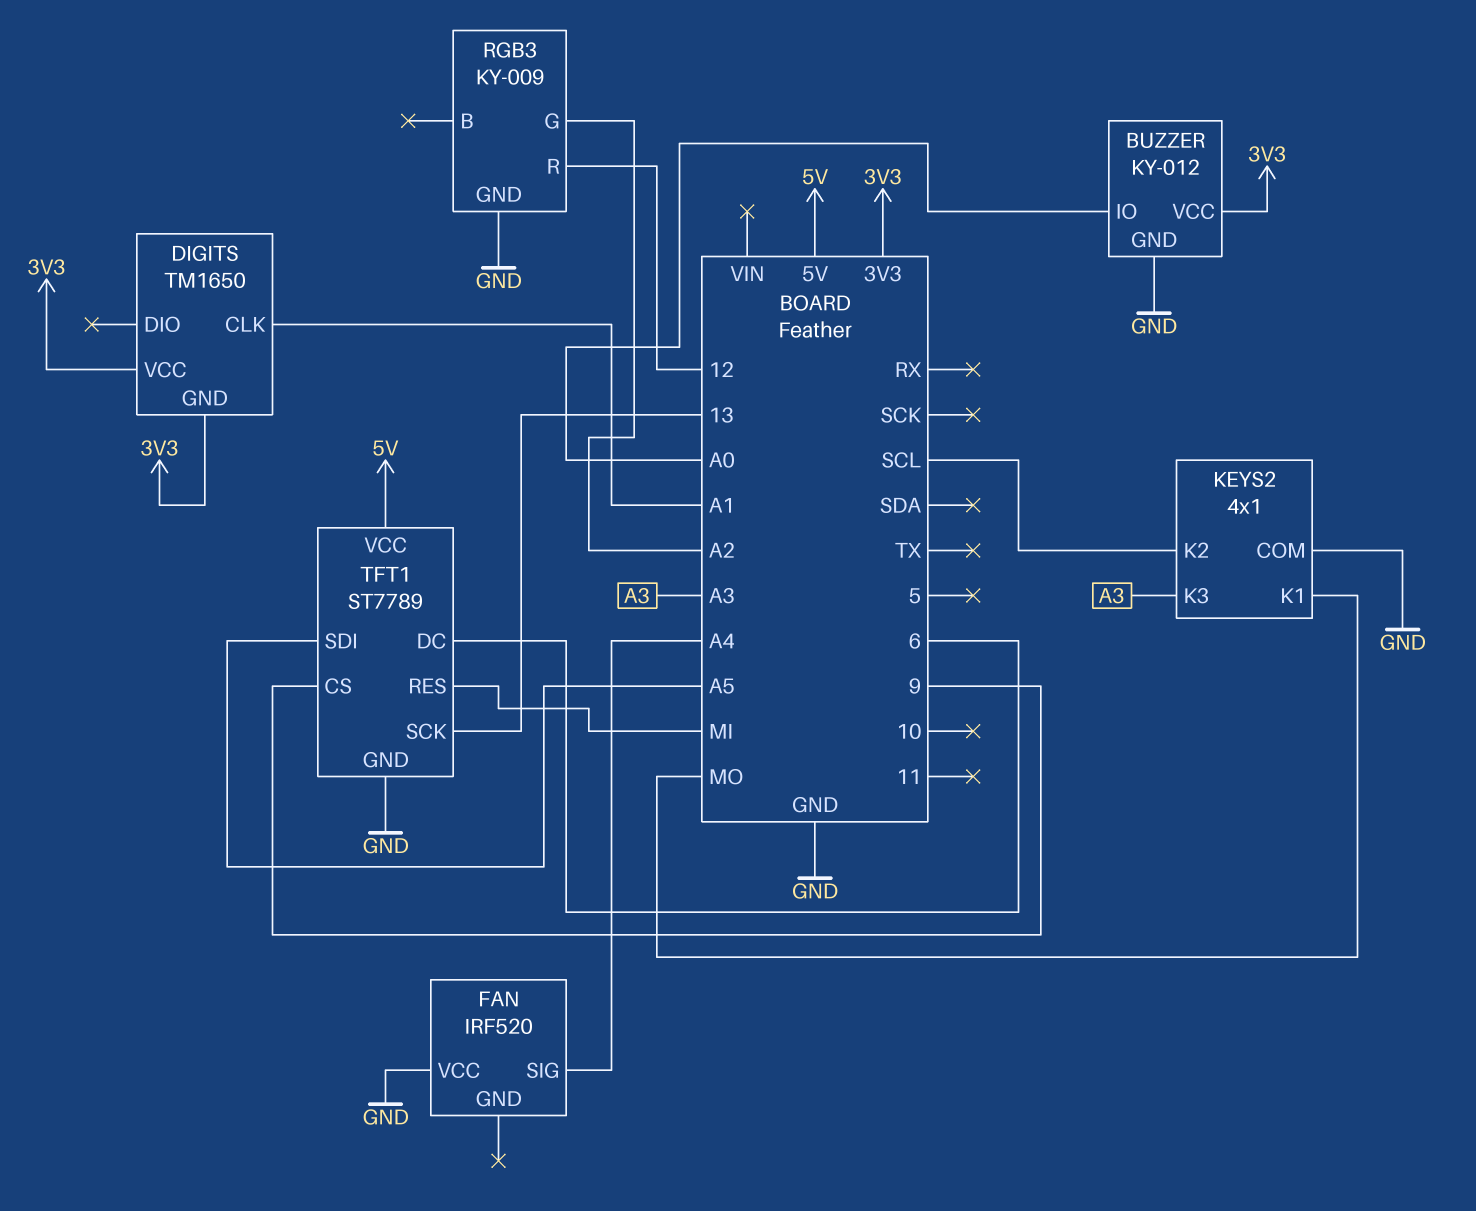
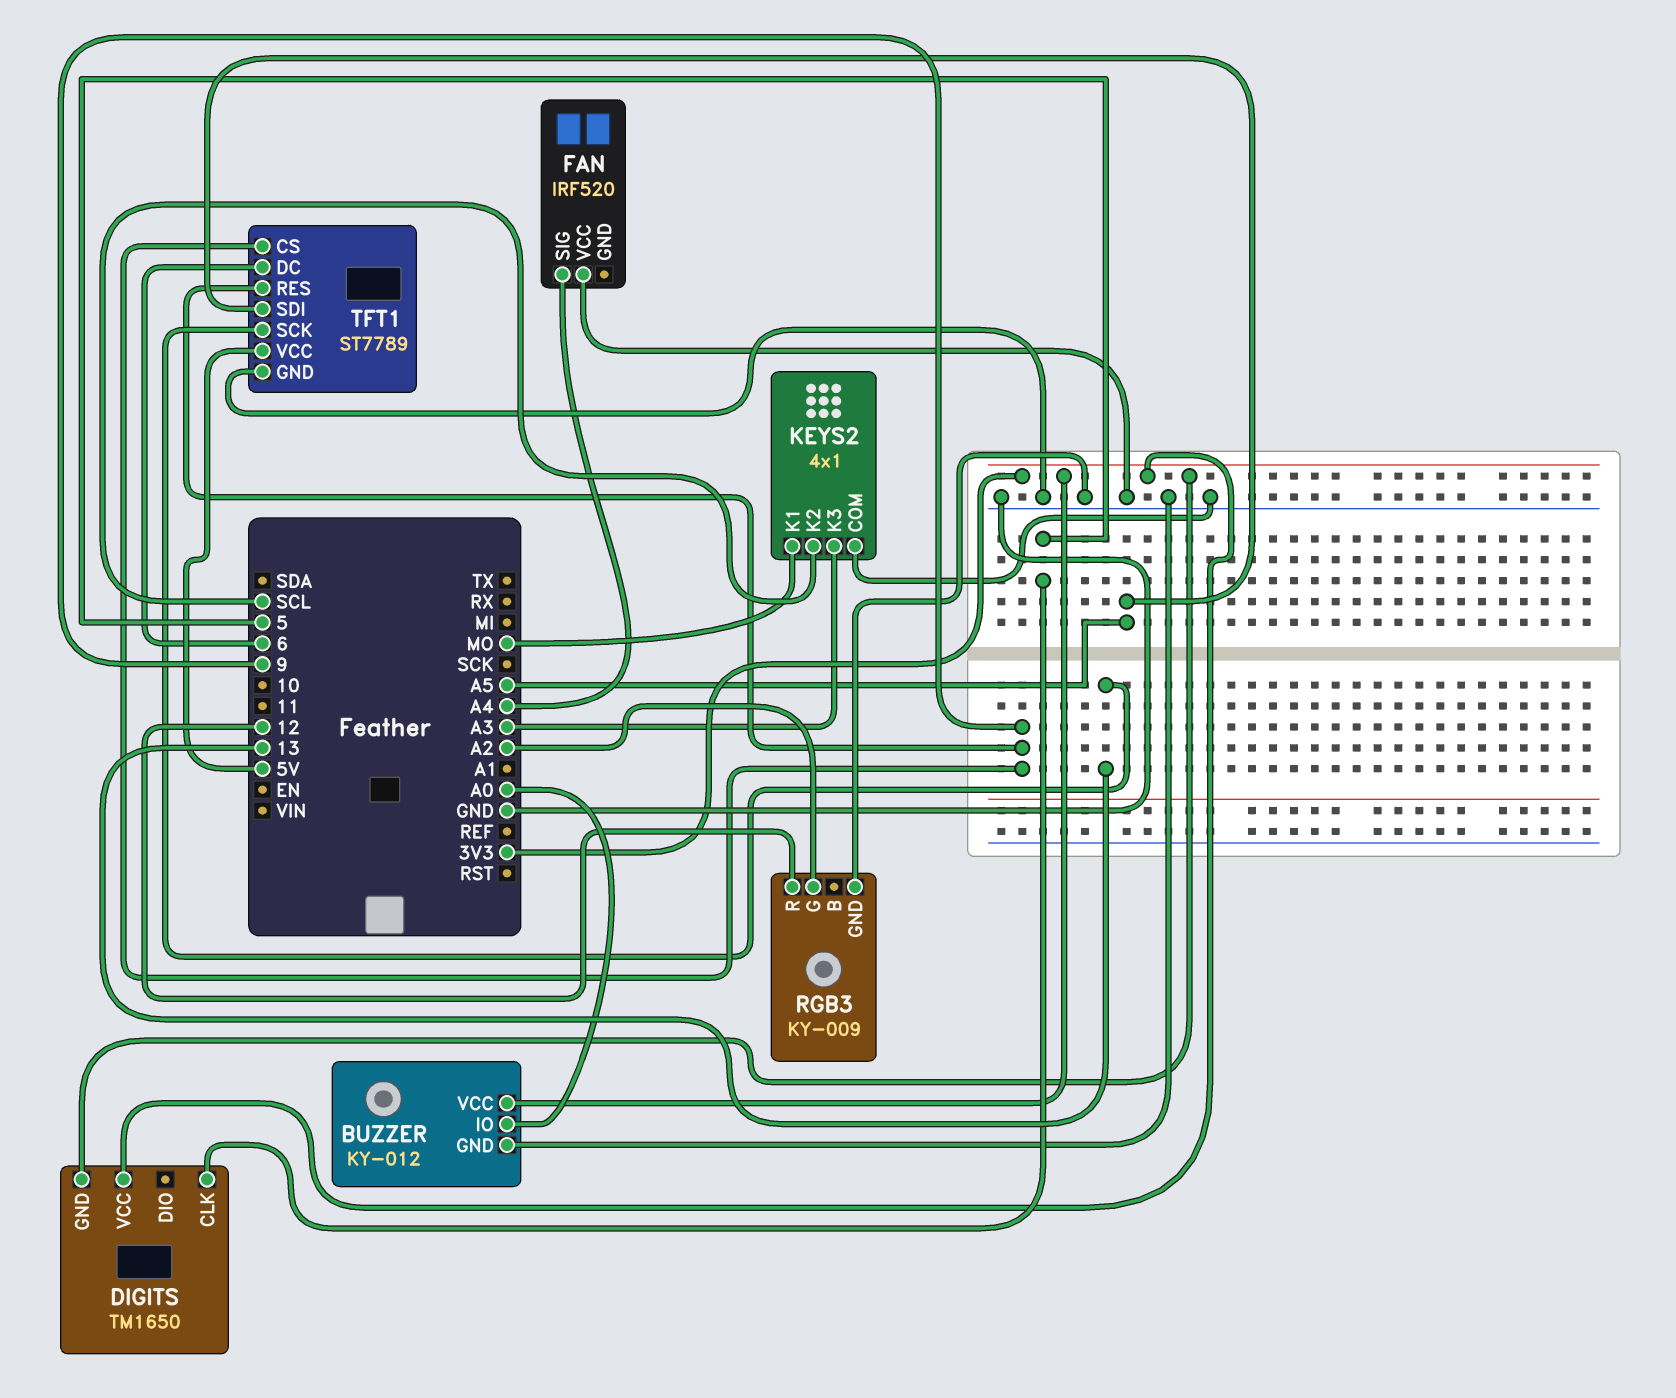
DIGITS pin CLK: A1 -> 5
TFT1 pin RES: MI -> 9

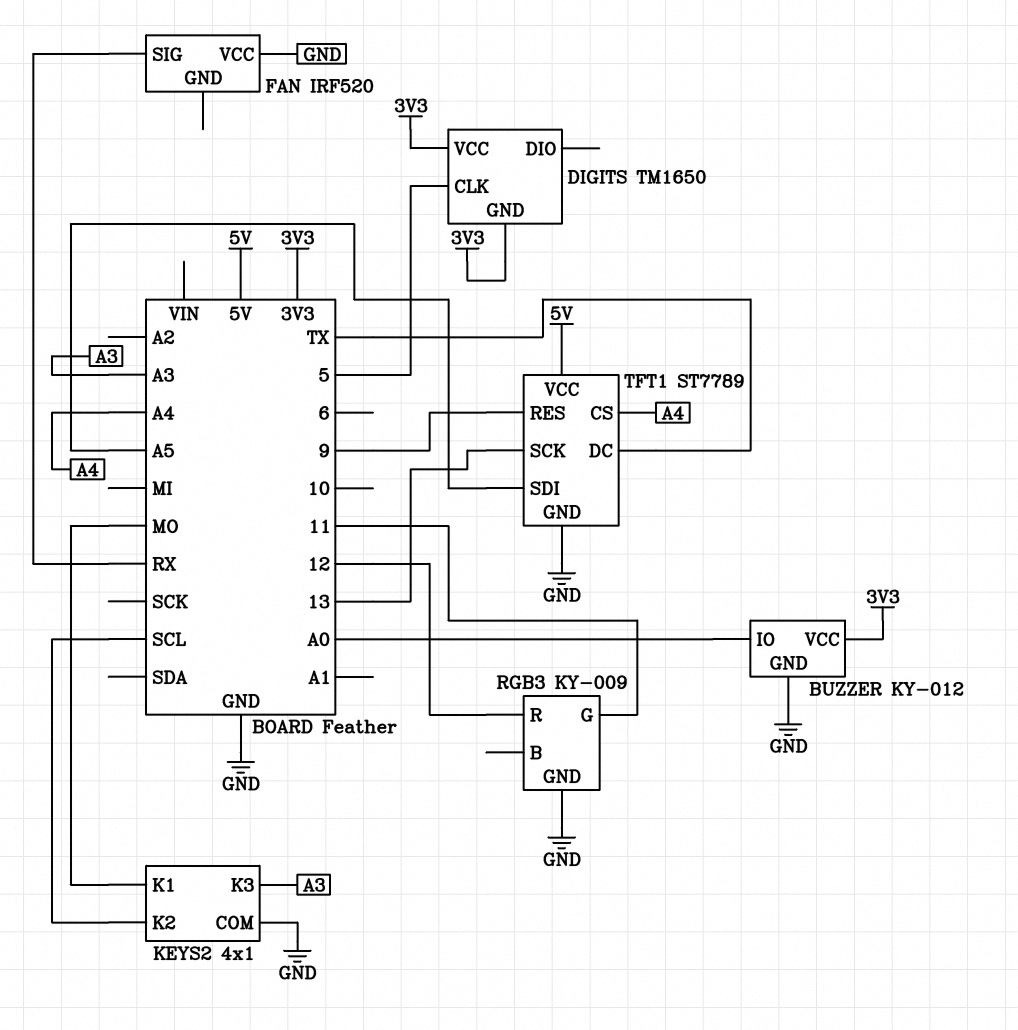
FAN pin SIG: A4 -> RX
RGB3 pin G: A2 -> 11
TFT1 pin CS: 9 -> A4
TFT1 pin DC: 6 -> TX

